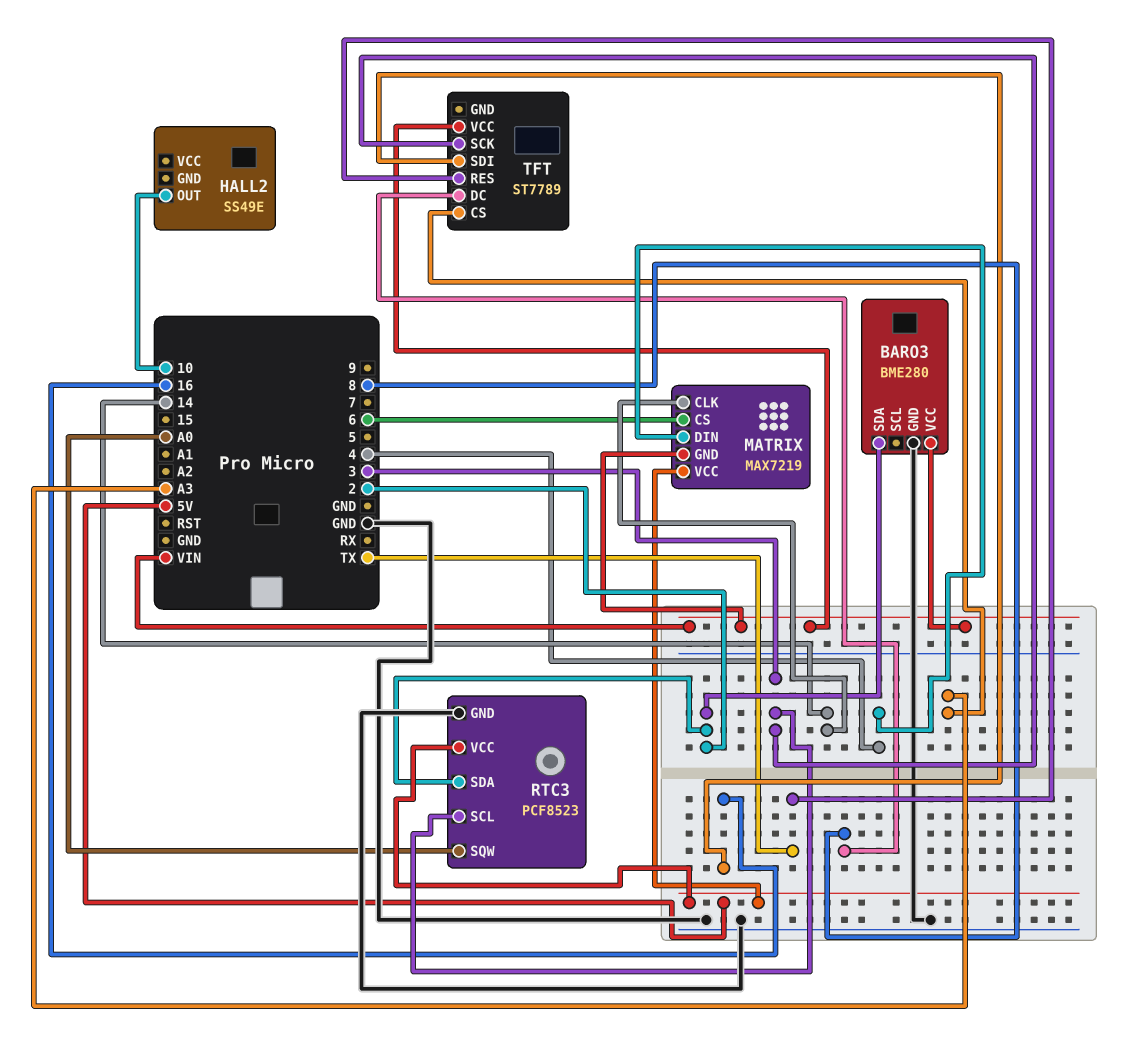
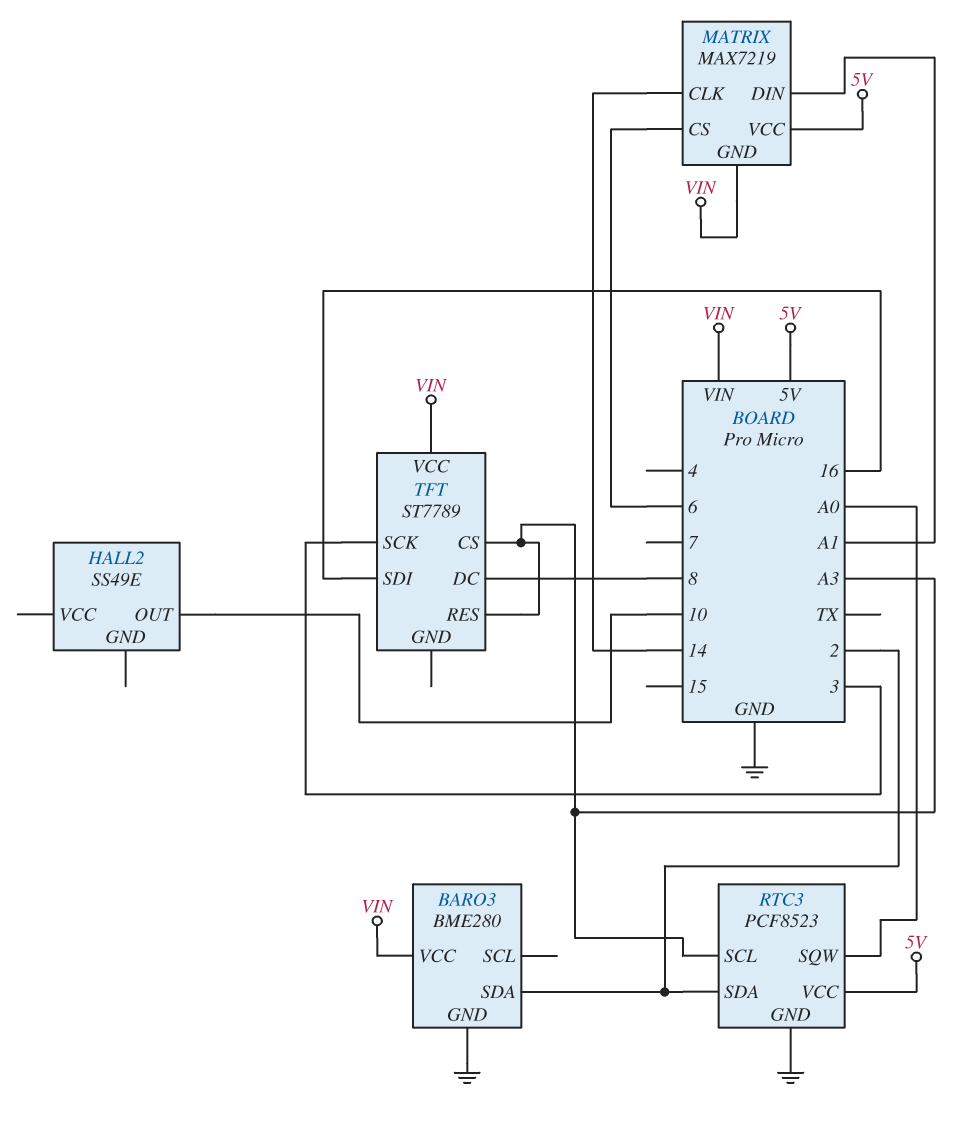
MATRIX pin DIN: 4 -> A1
RTC3 pin SCL: 3 -> A3
TFT pin RES: TX -> A3

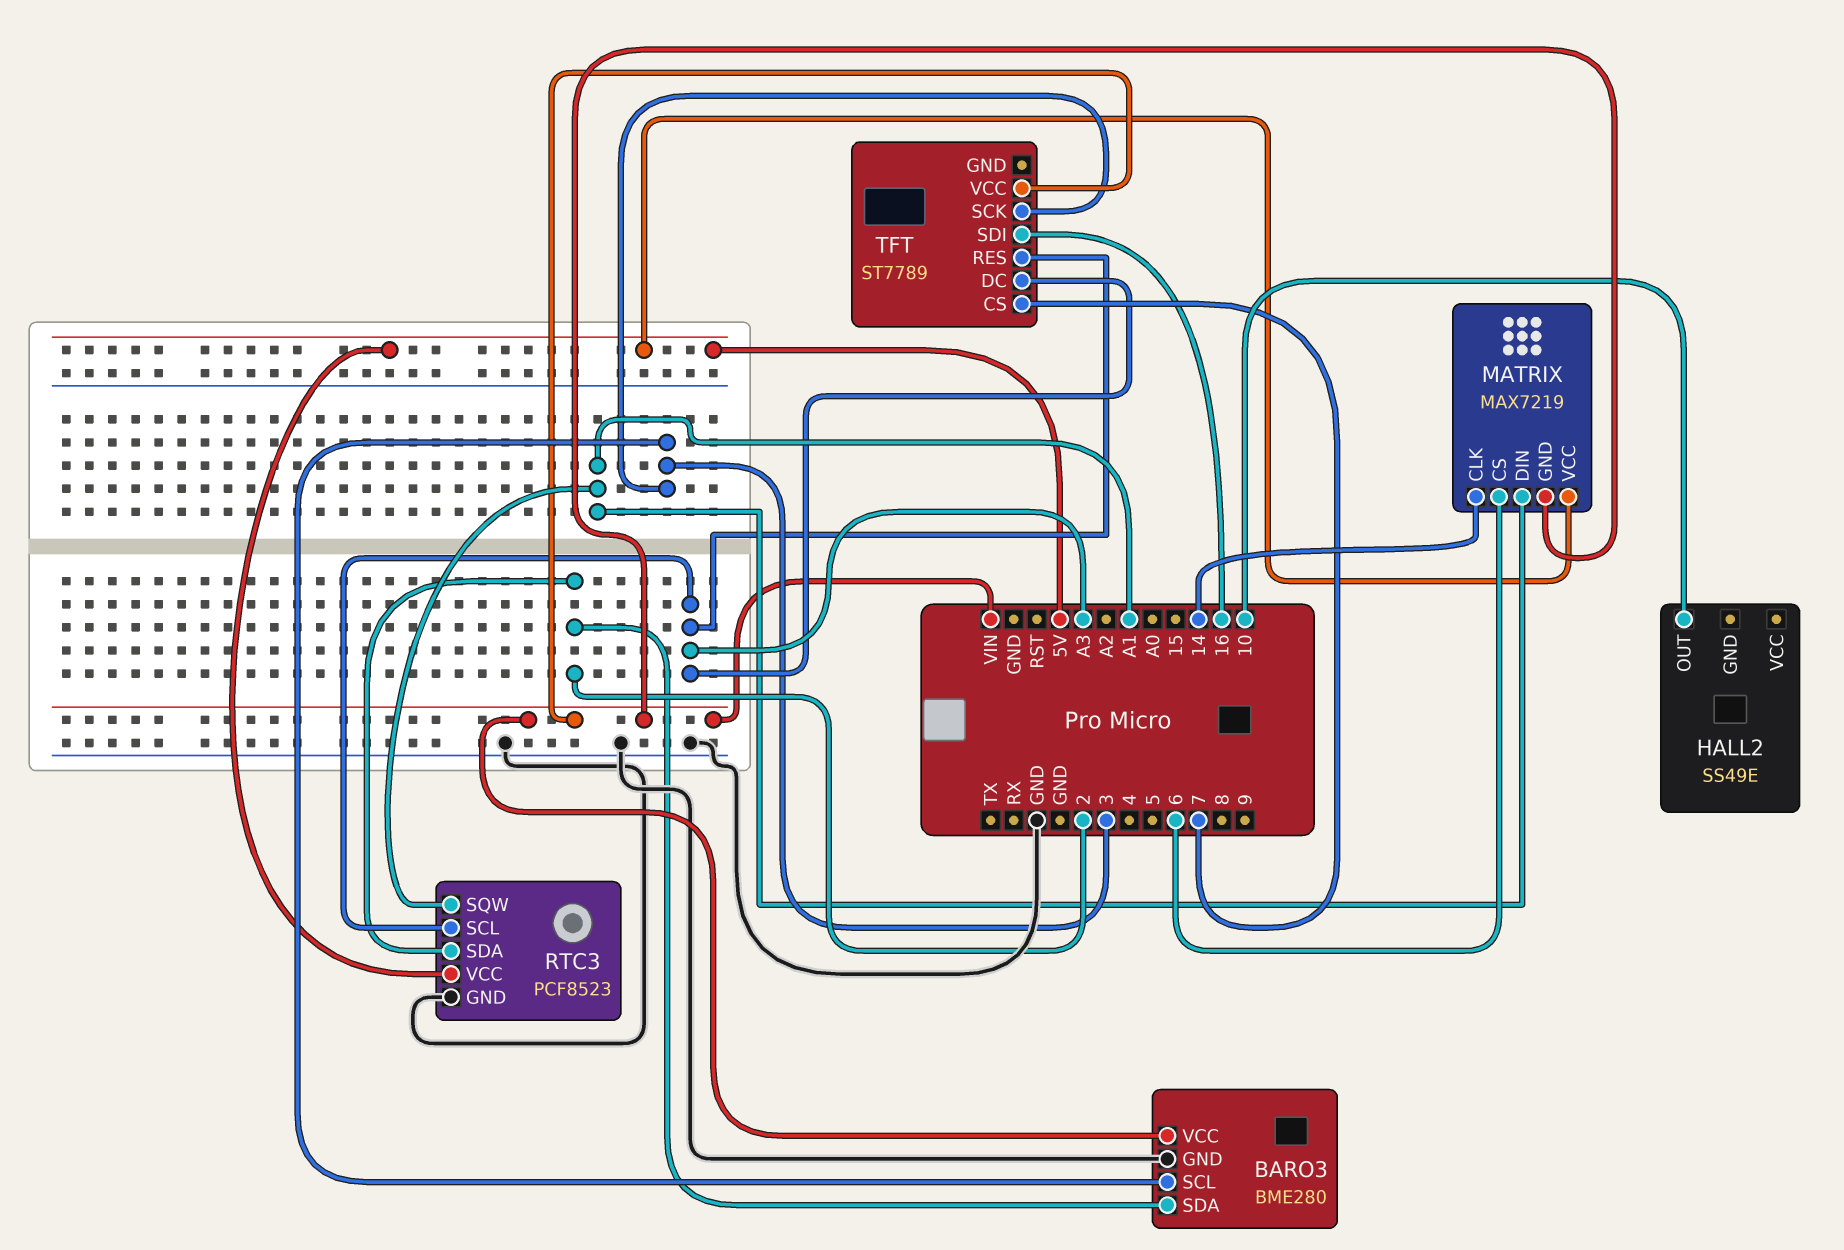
BARO3 pin SCL: none -> 3
RTC3 pin SQW: A0 -> A1
TFT pin CS: A3 -> 7
TFT pin DC: 8 -> A3

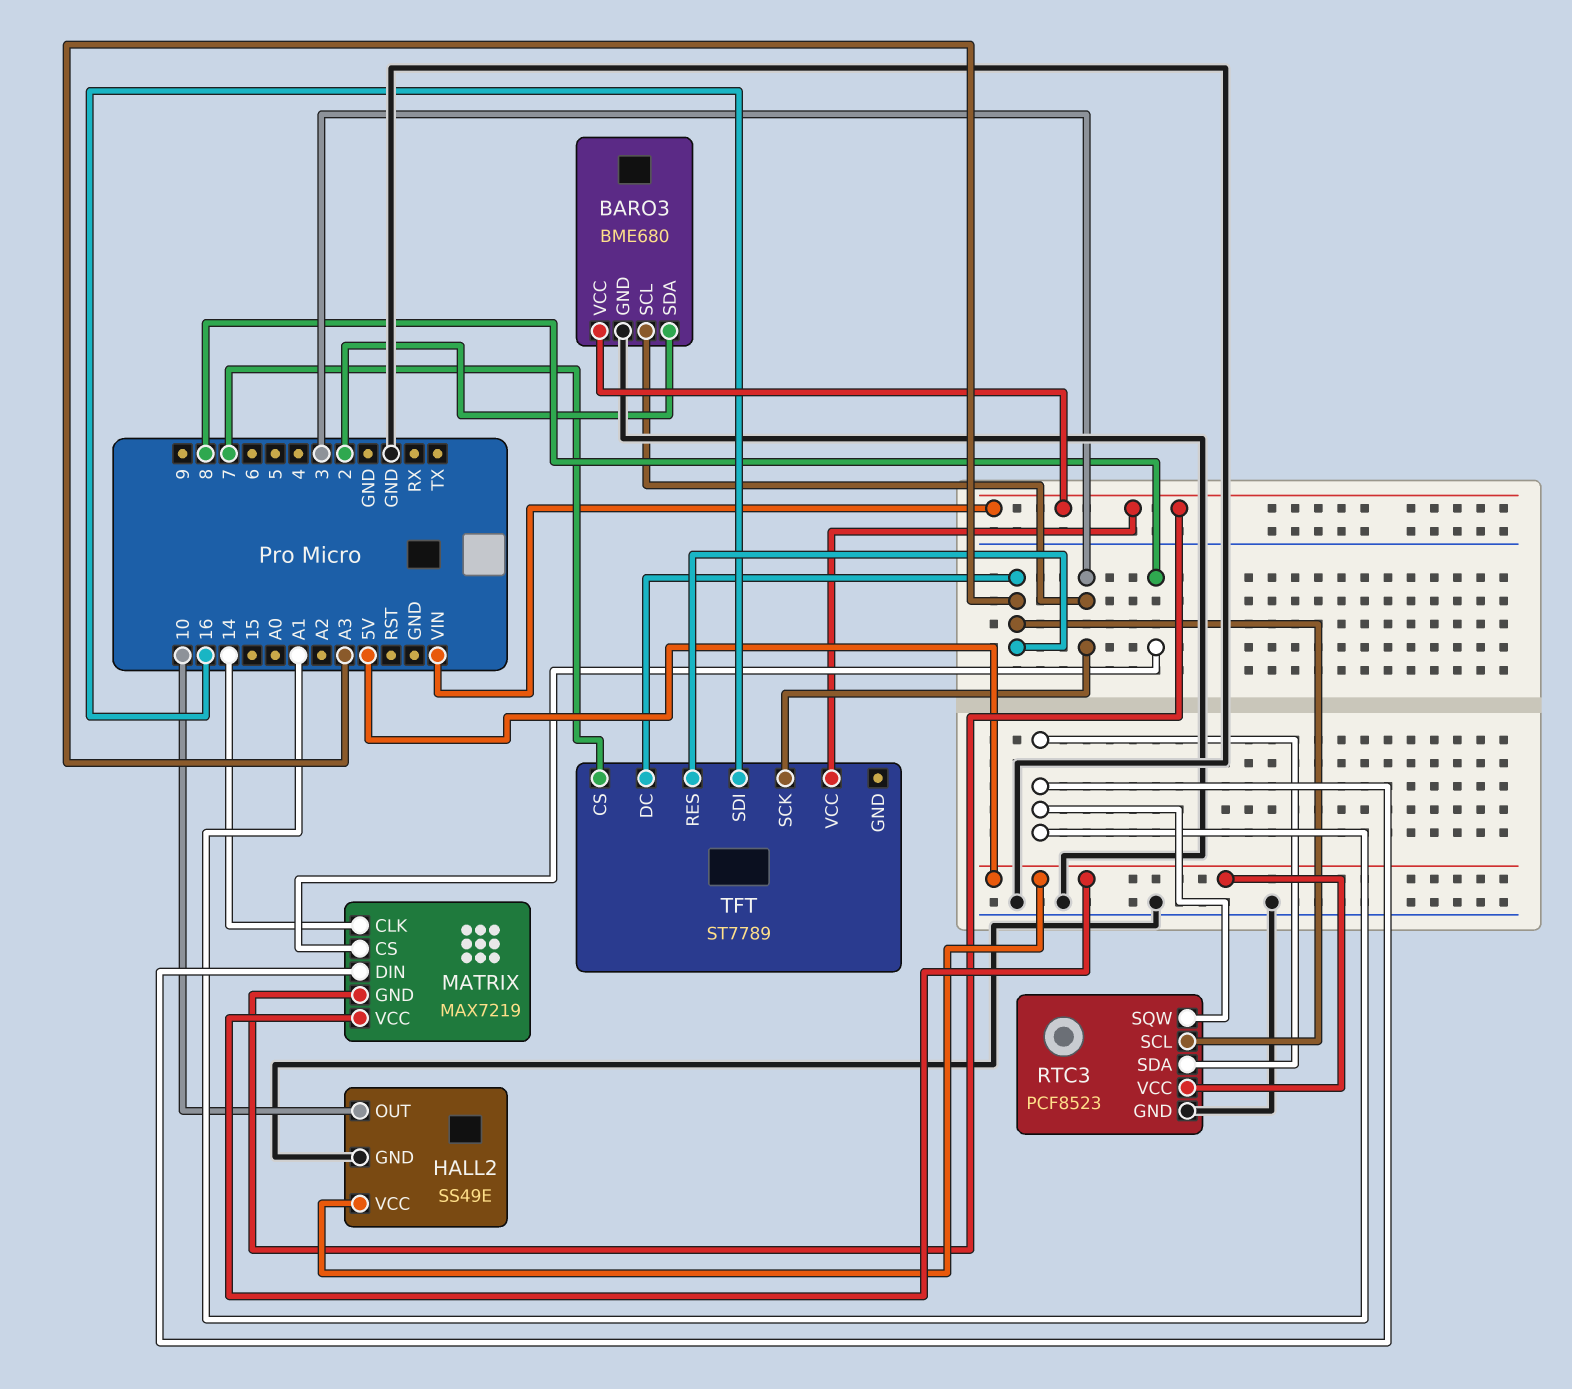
BARO3: BME280 -> BME680
HALL2 pin GND: none -> GND
HALL2 pin VCC: none -> 5V
MATRIX pin CS: 6 -> 8
RTC3 pin SDA: 2 -> A1

